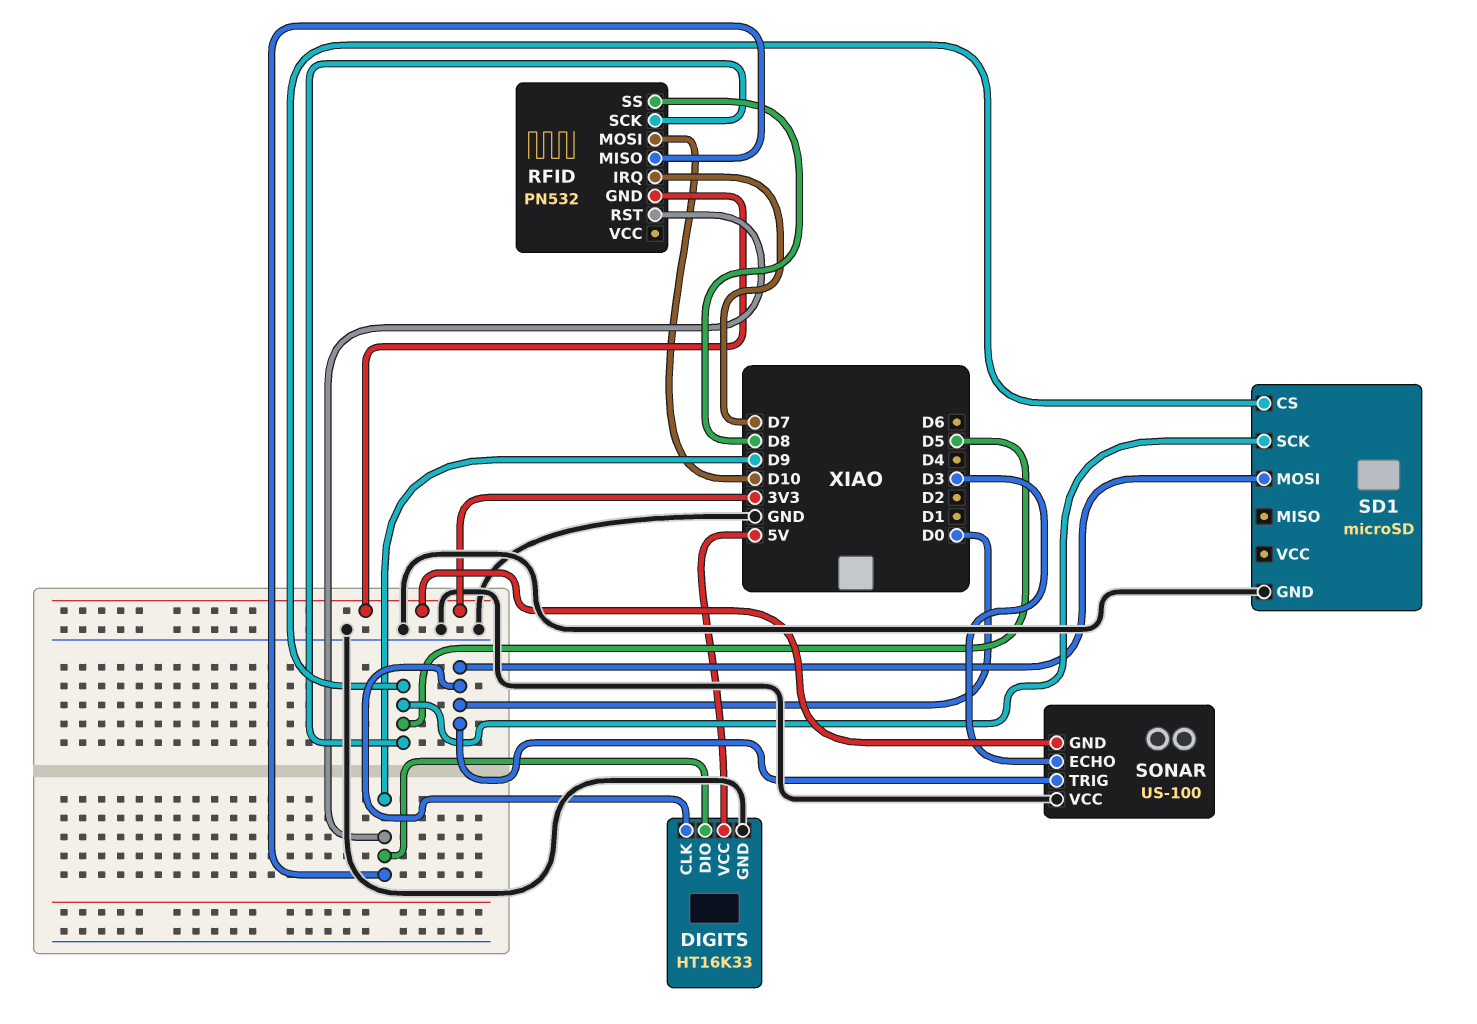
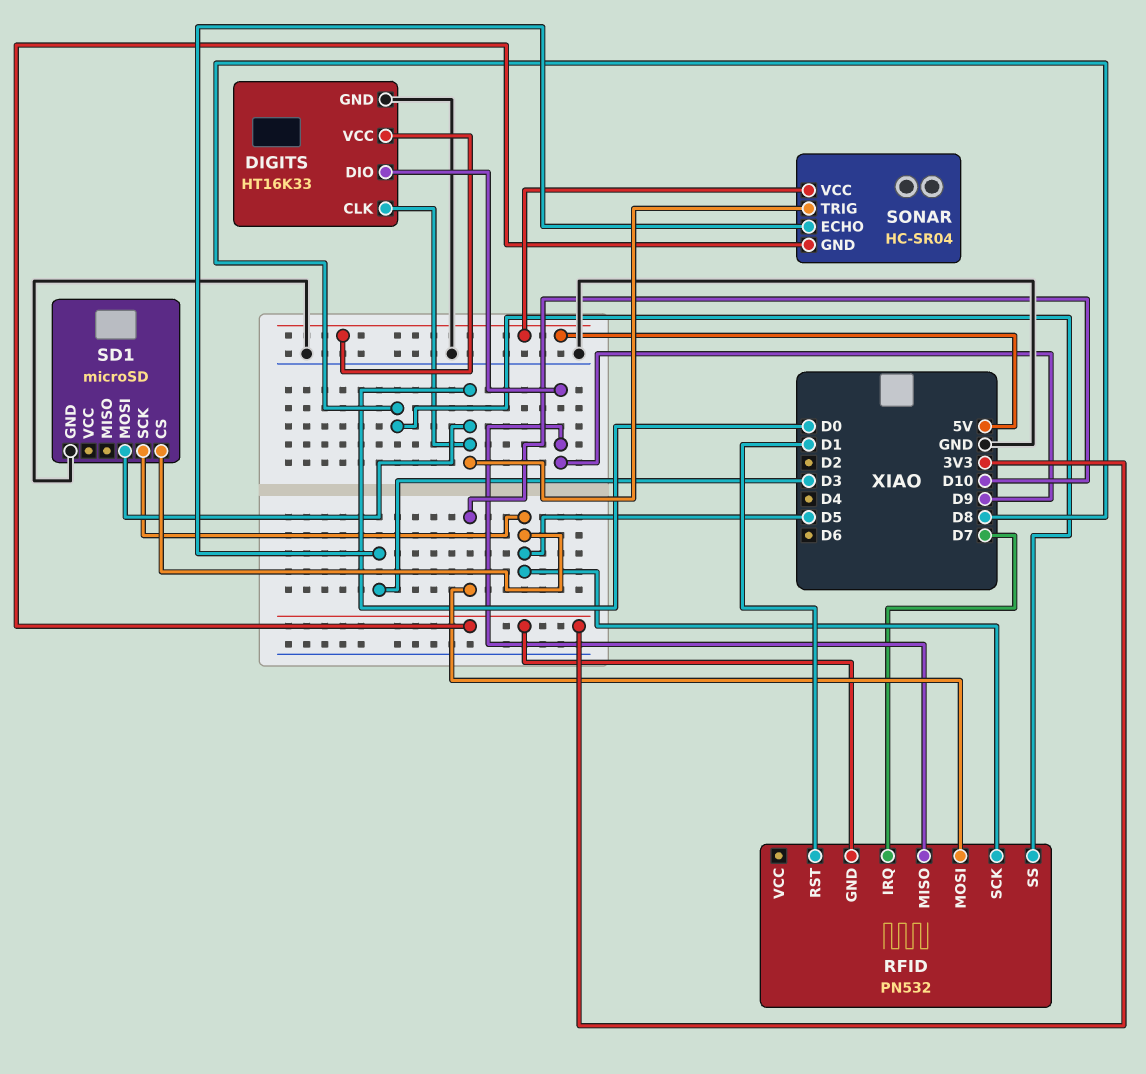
RFID pin RST: D9 -> D1
SONAR: US-100 -> HC-SR04
SONAR pin VCC: GND -> 5V

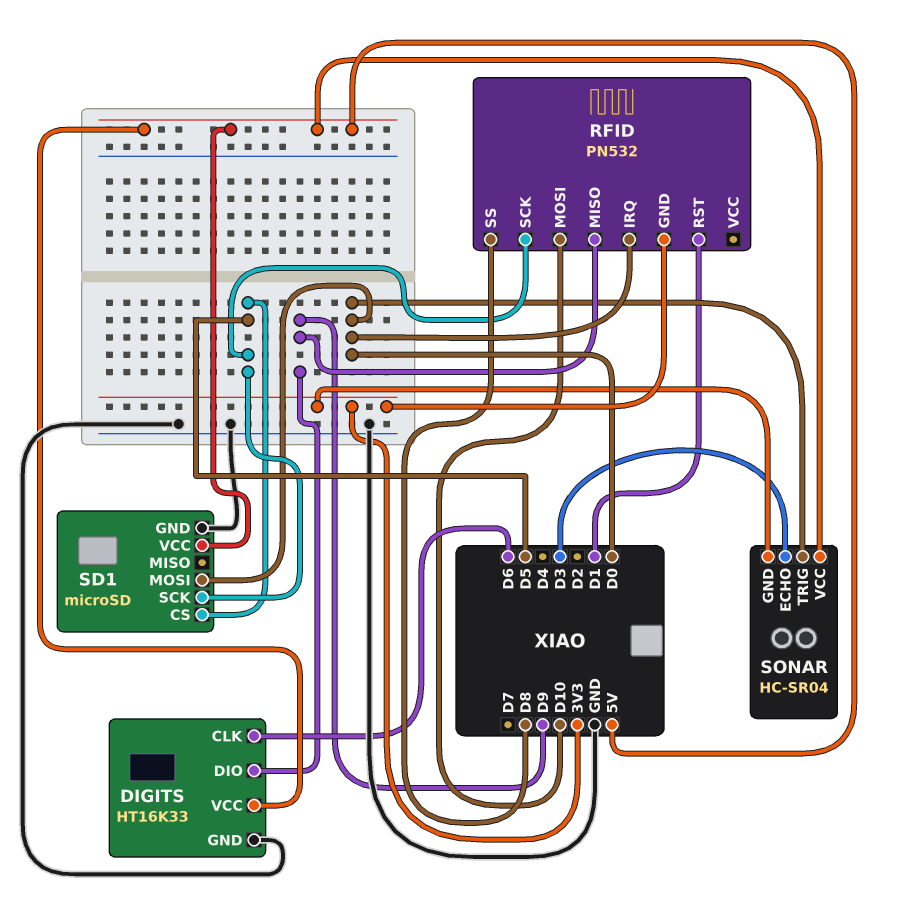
DIGITS pin CLK: D0 -> D6
RFID pin IRQ: D7 -> D0
SD1 pin VCC: none -> 5V

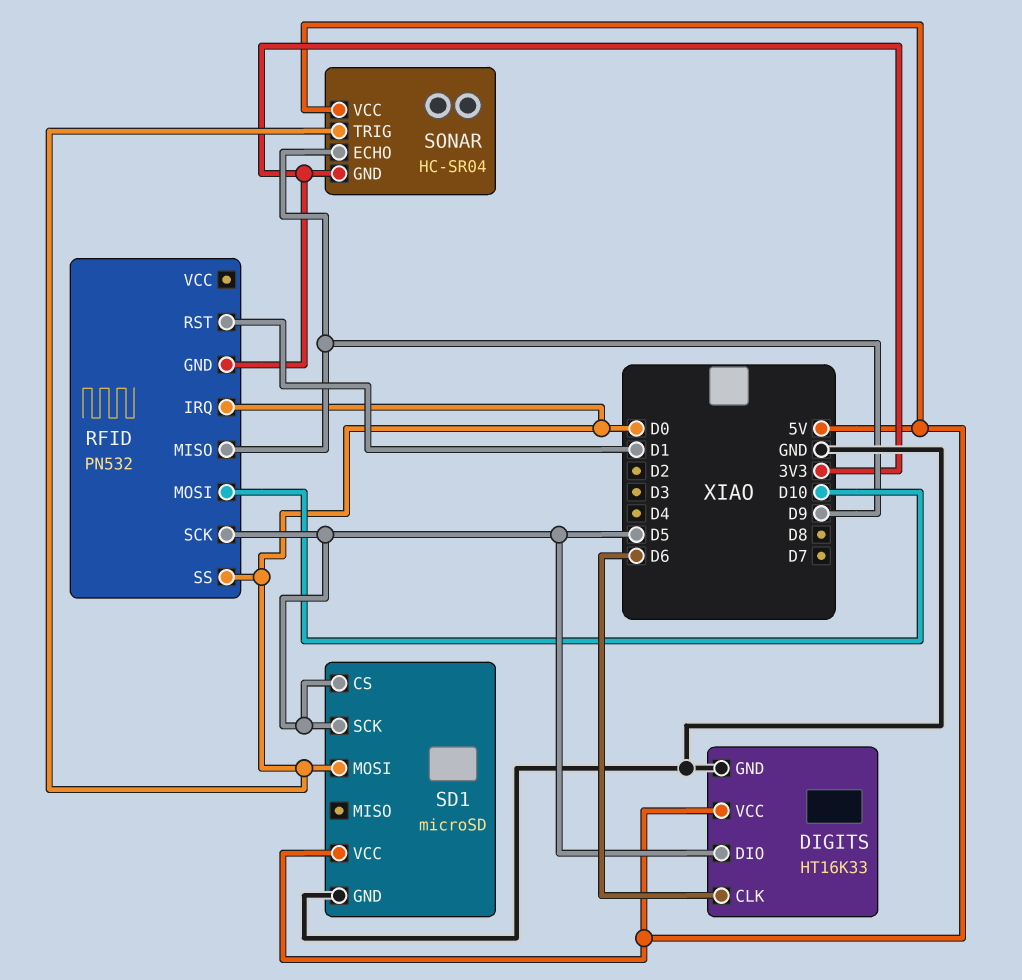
DIGITS pin DIO: D9 -> D5
RFID pin SS: D8 -> D0
SONAR pin ECHO: D3 -> D9

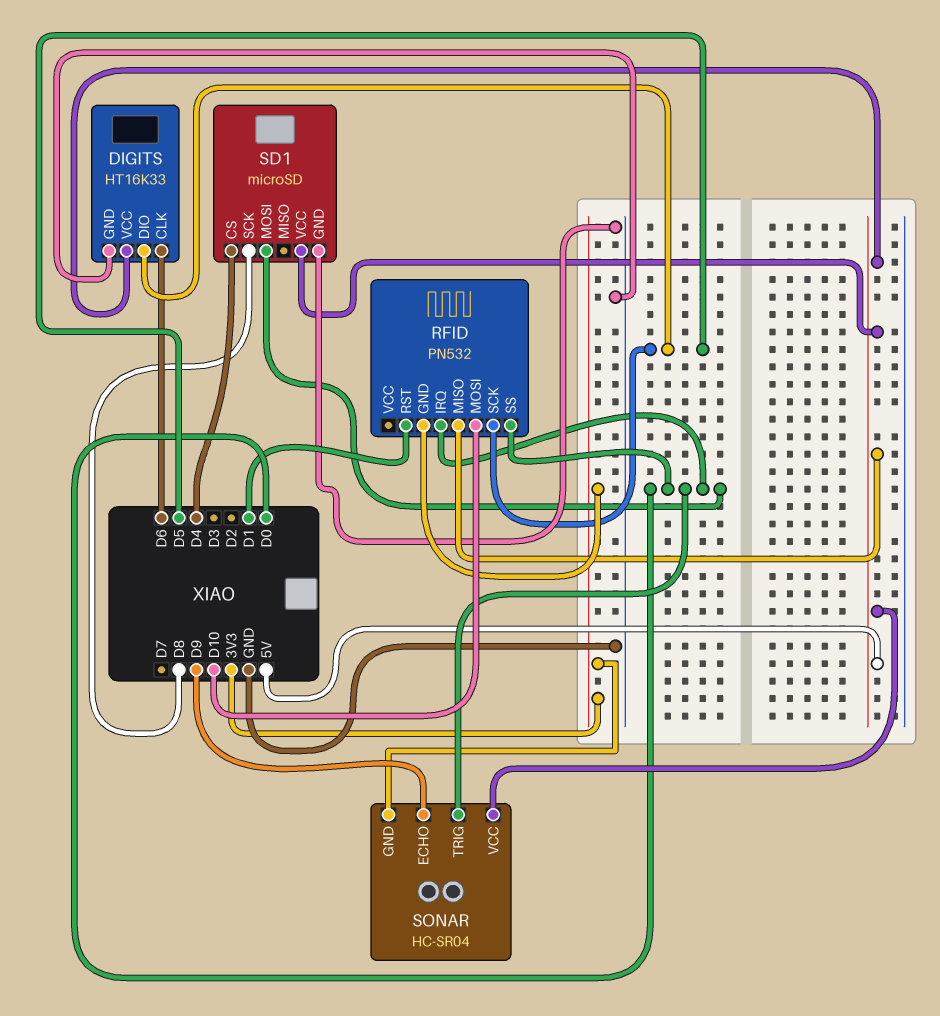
RFID pin MISO: D9 -> 5V
SD1 pin CS: D5 -> D4
SD1 pin SCK: D5 -> D8

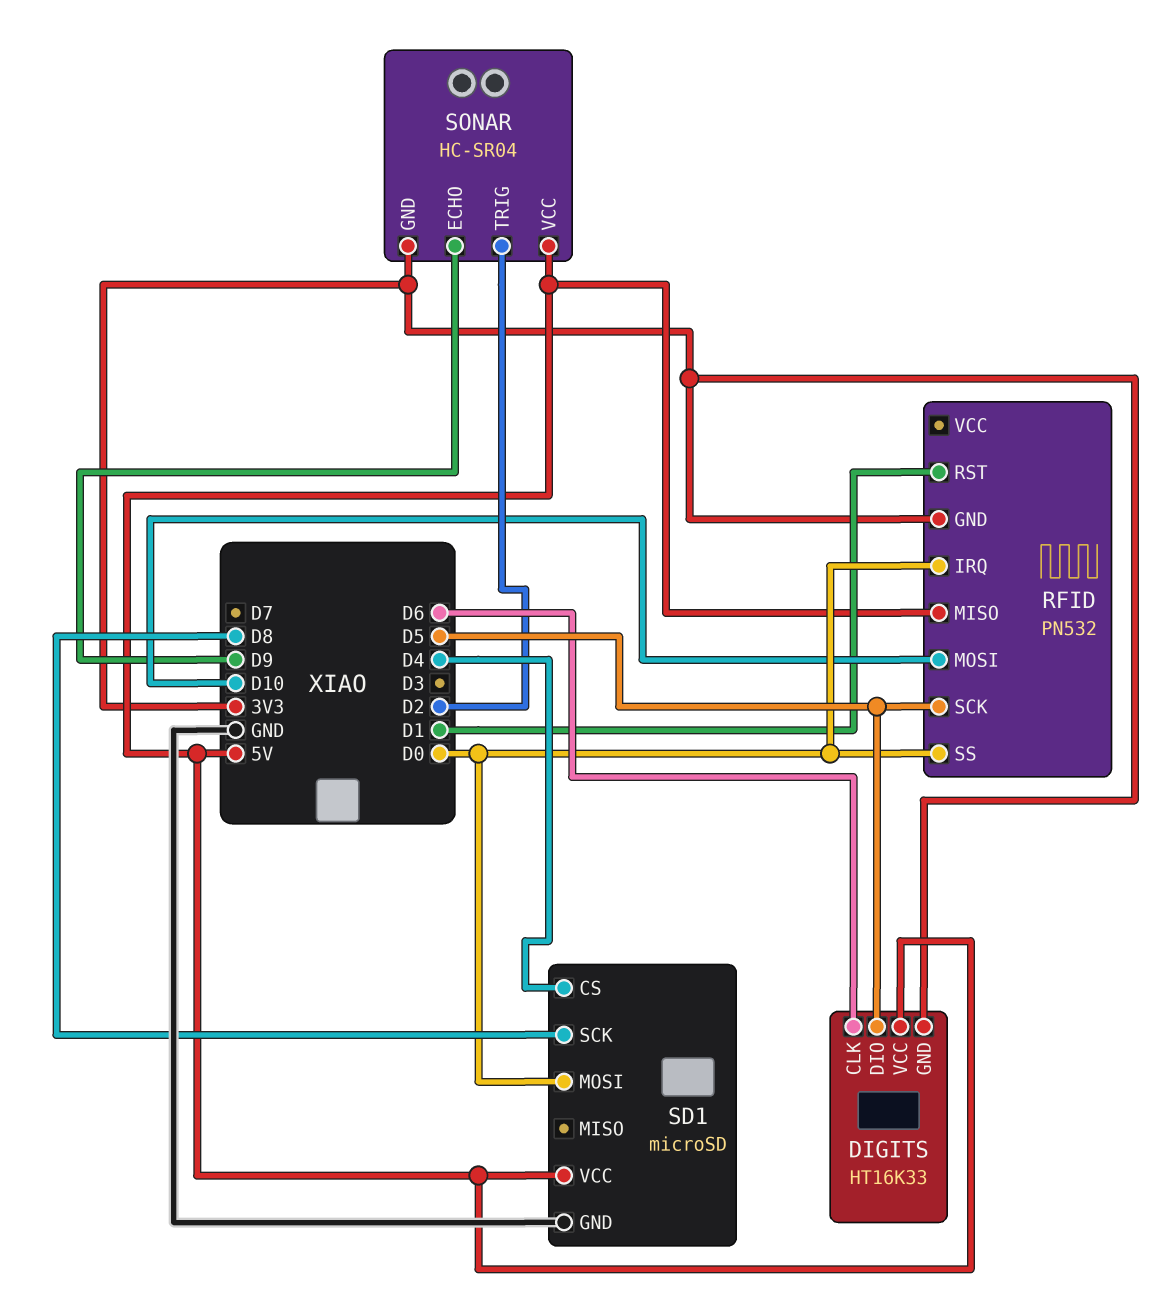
DIGITS pin GND: GND -> 3V3
SONAR pin TRIG: D0 -> D2

